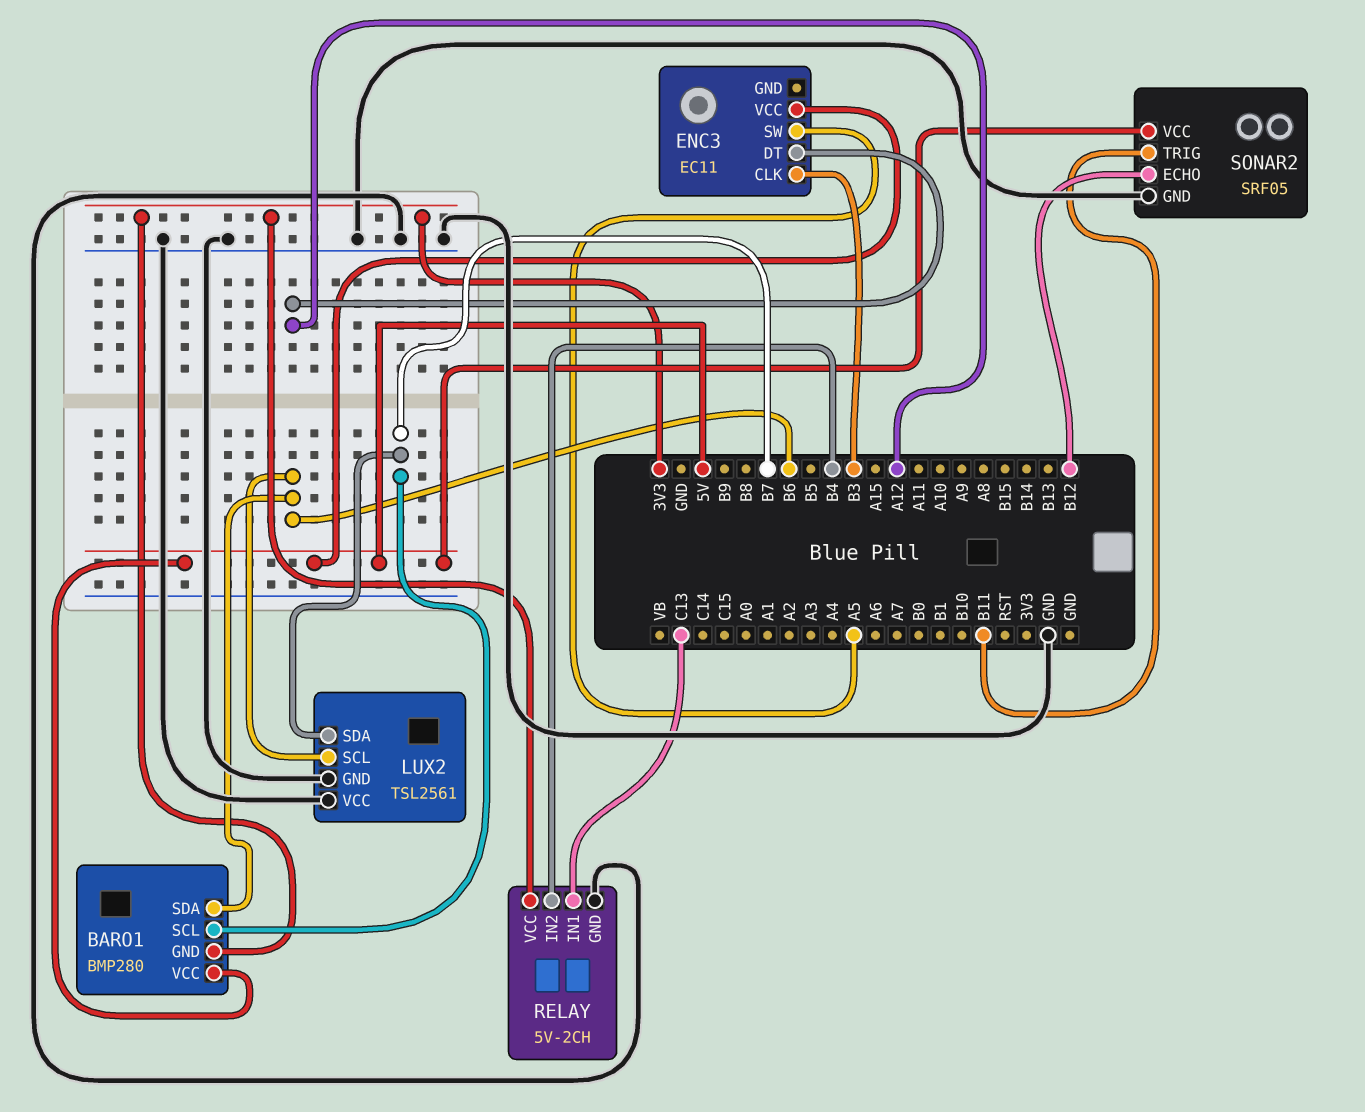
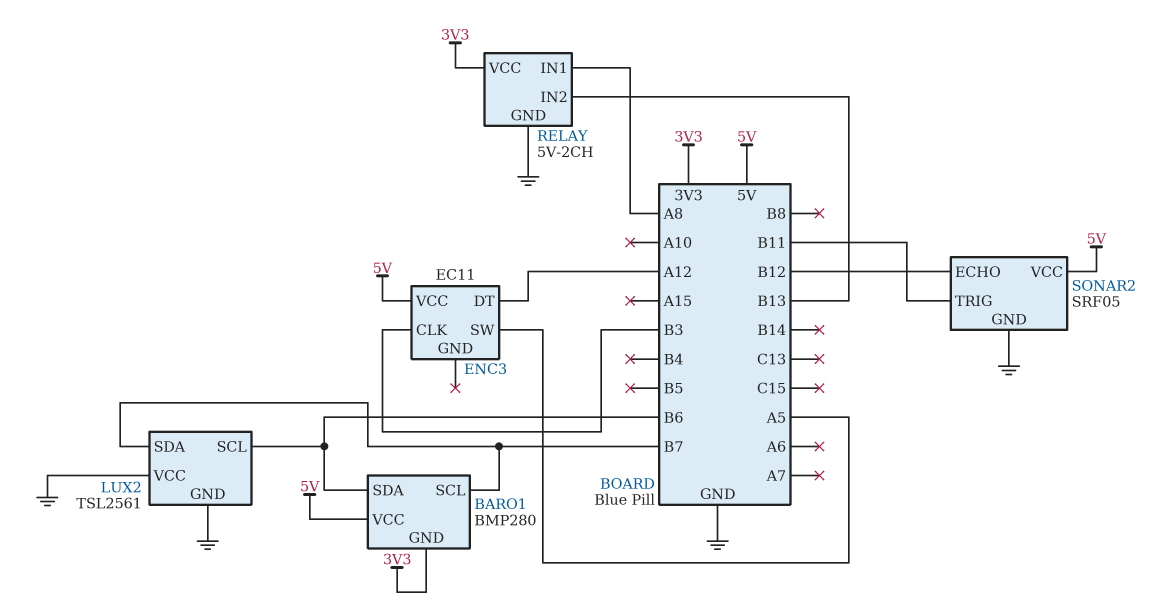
RELAY pin IN1: C13 -> A8
RELAY pin IN2: B4 -> B13

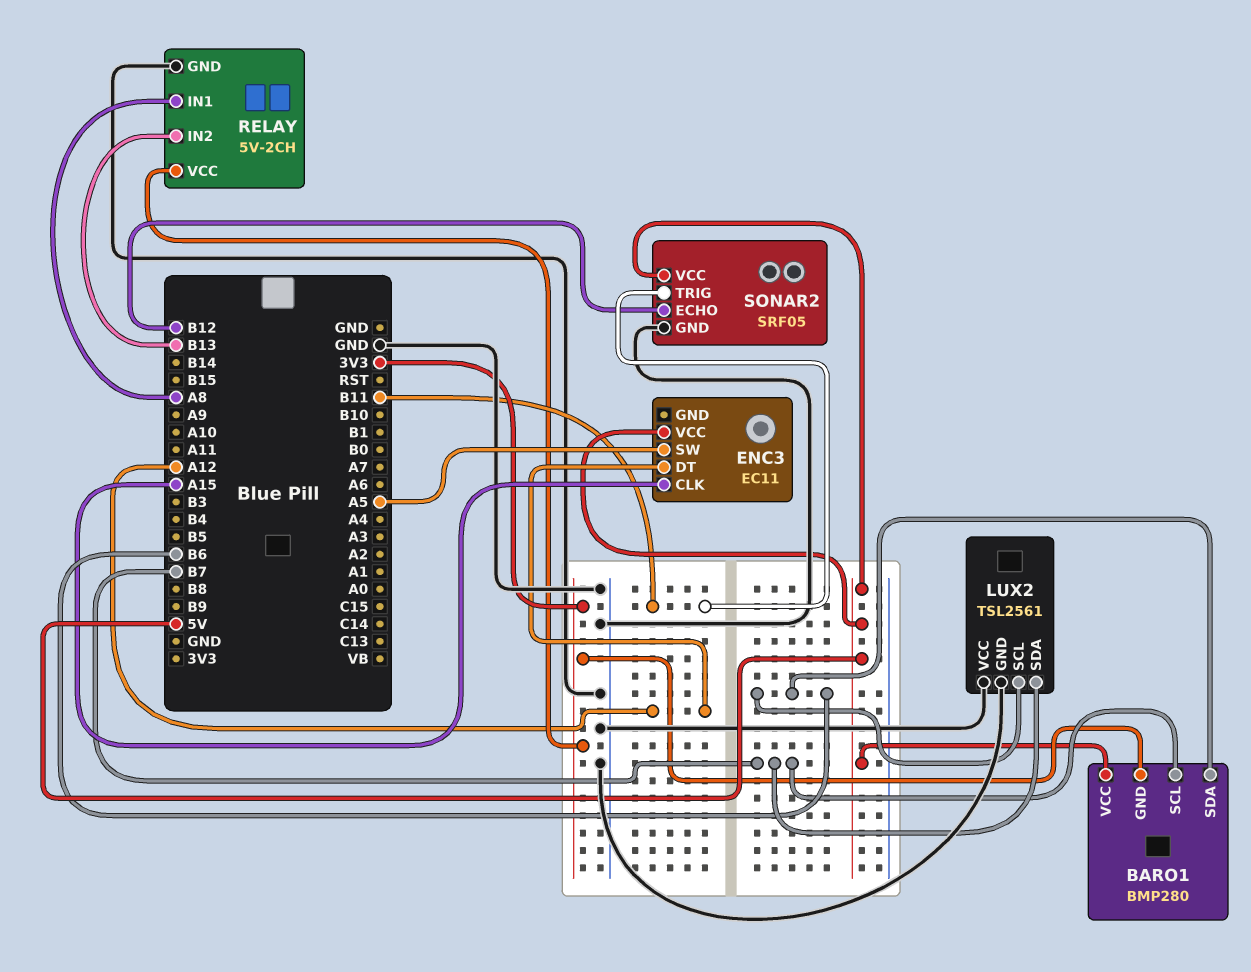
ENC3 pin CLK: B3 -> A15

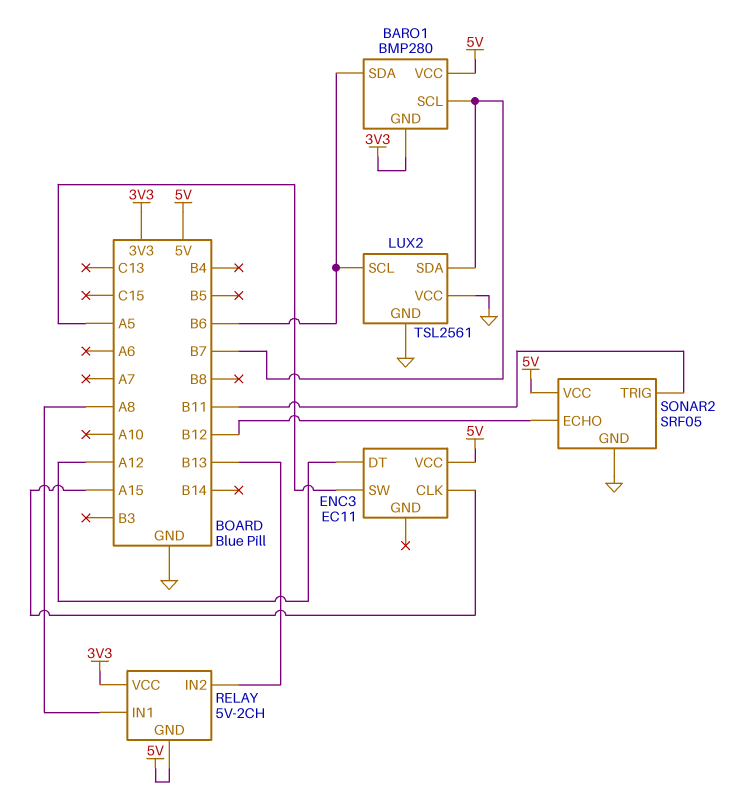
RELAY pin GND: GND -> 5V

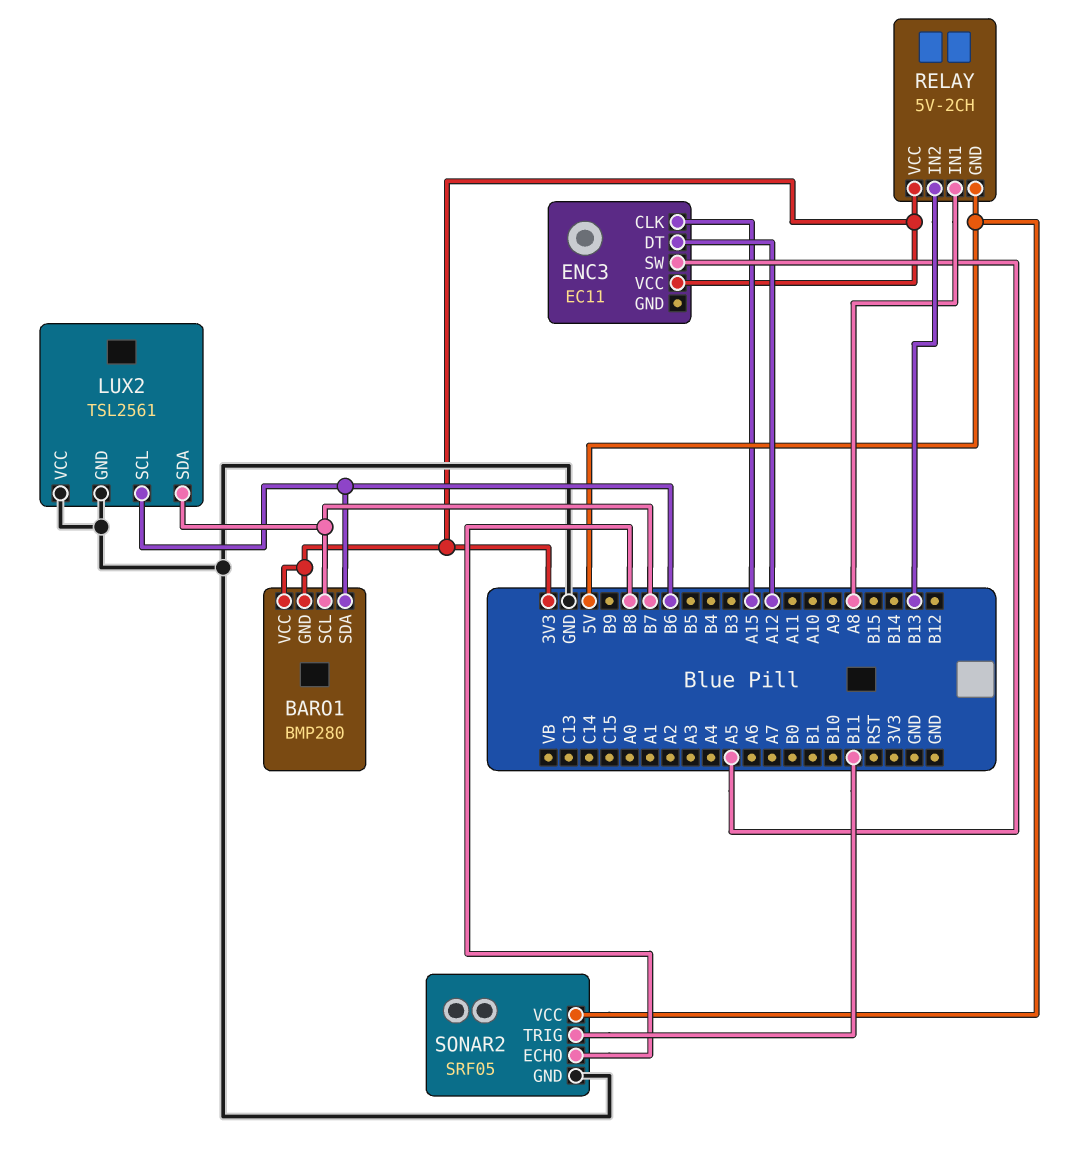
BARO1 pin VCC: 5V -> 3V3
ENC3 pin VCC: 5V -> 3V3
SONAR2 pin ECHO: B12 -> B8

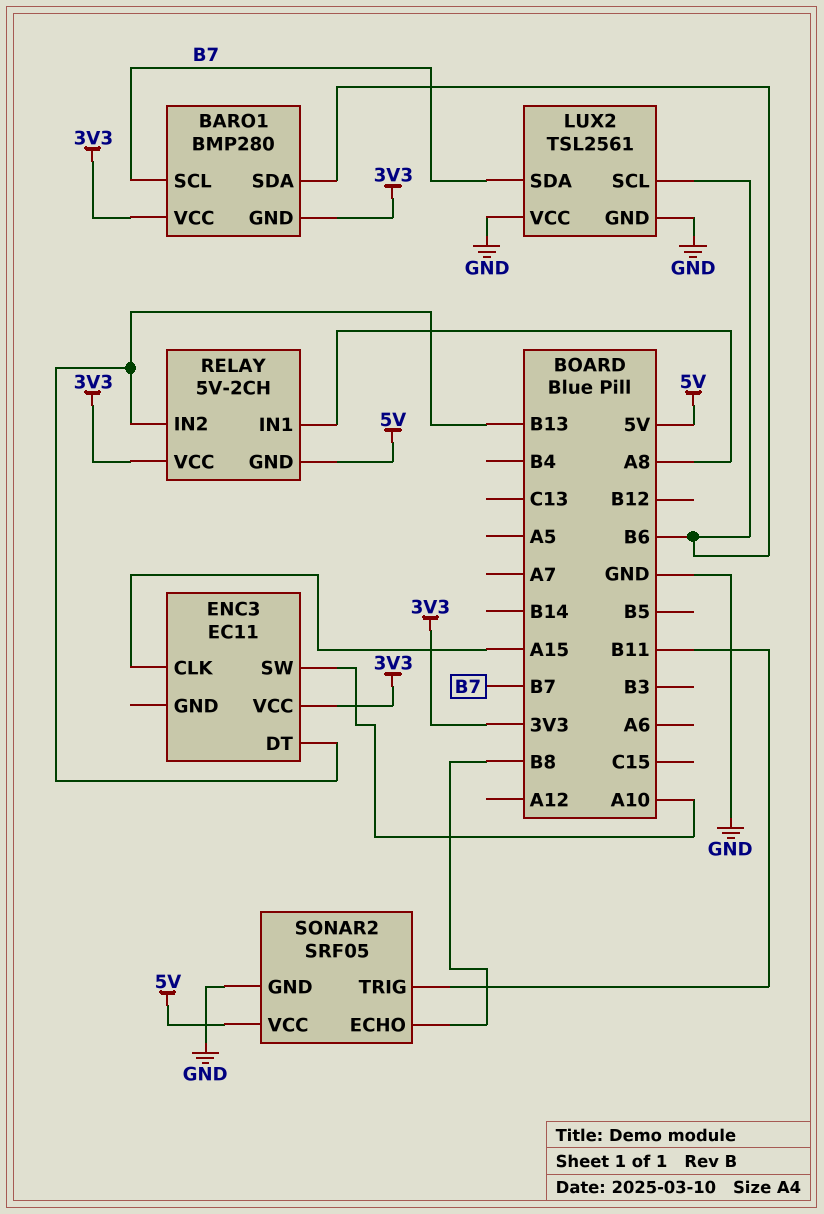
ENC3 pin DT: A12 -> B13
ENC3 pin SW: A5 -> A10

